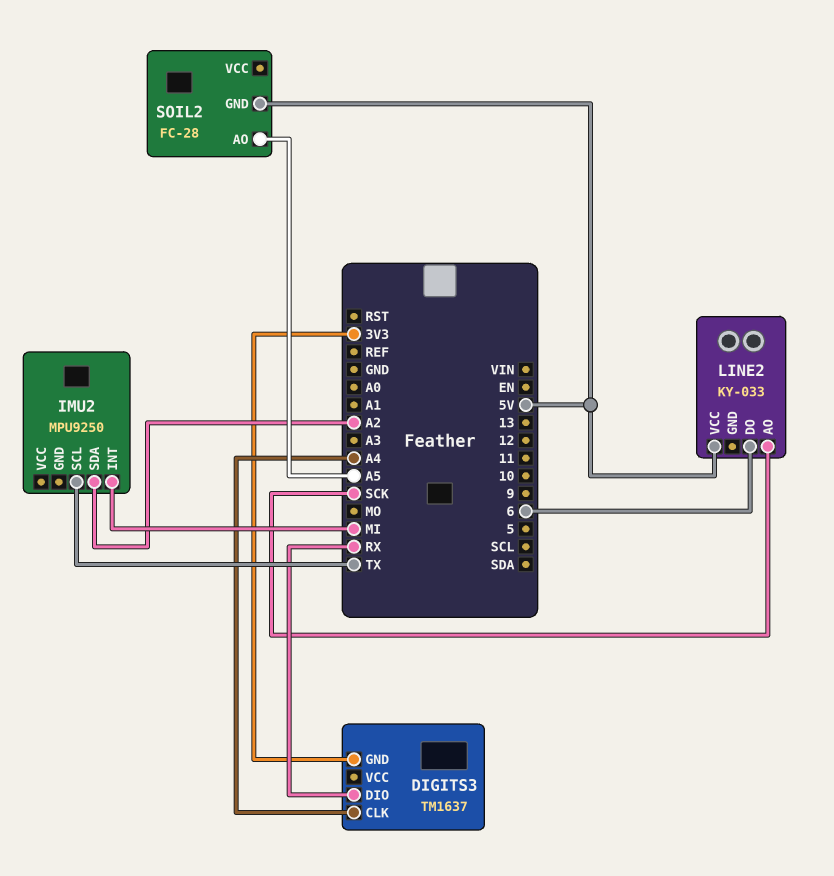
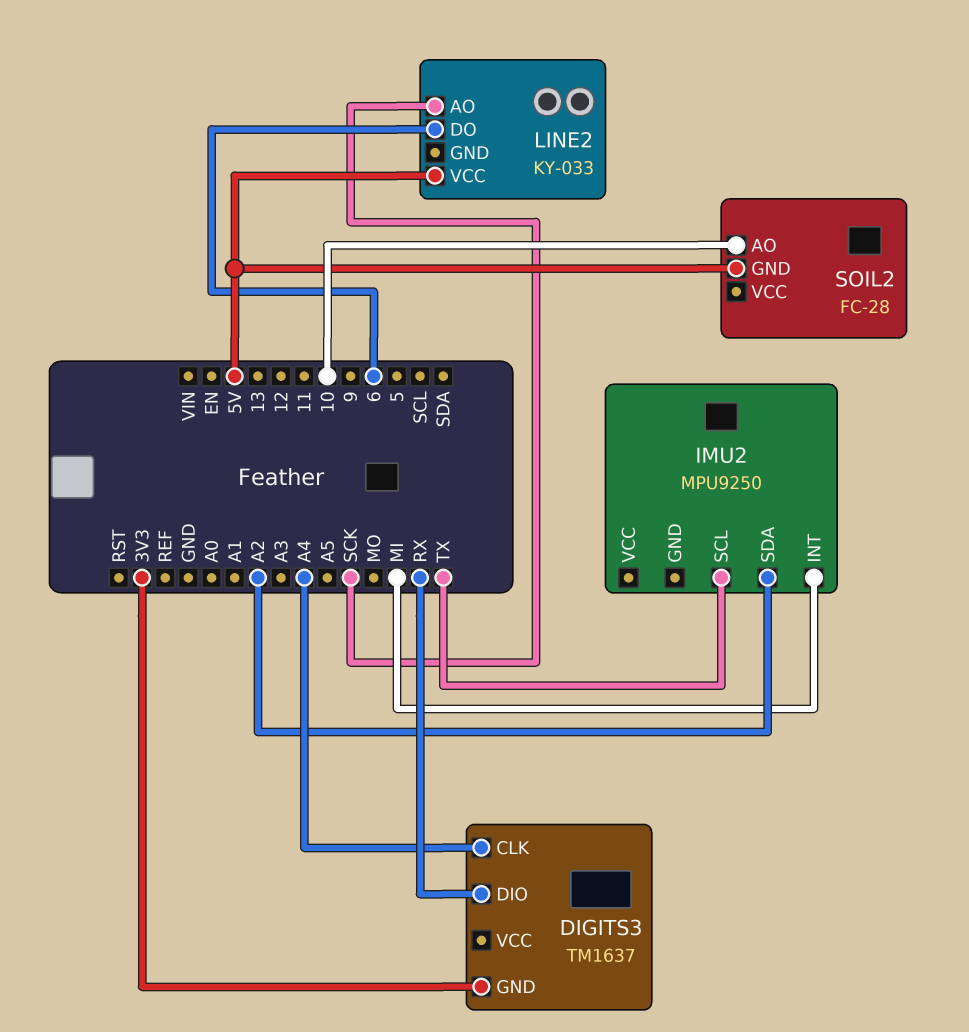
SOIL2 pin AO: A5 -> 10

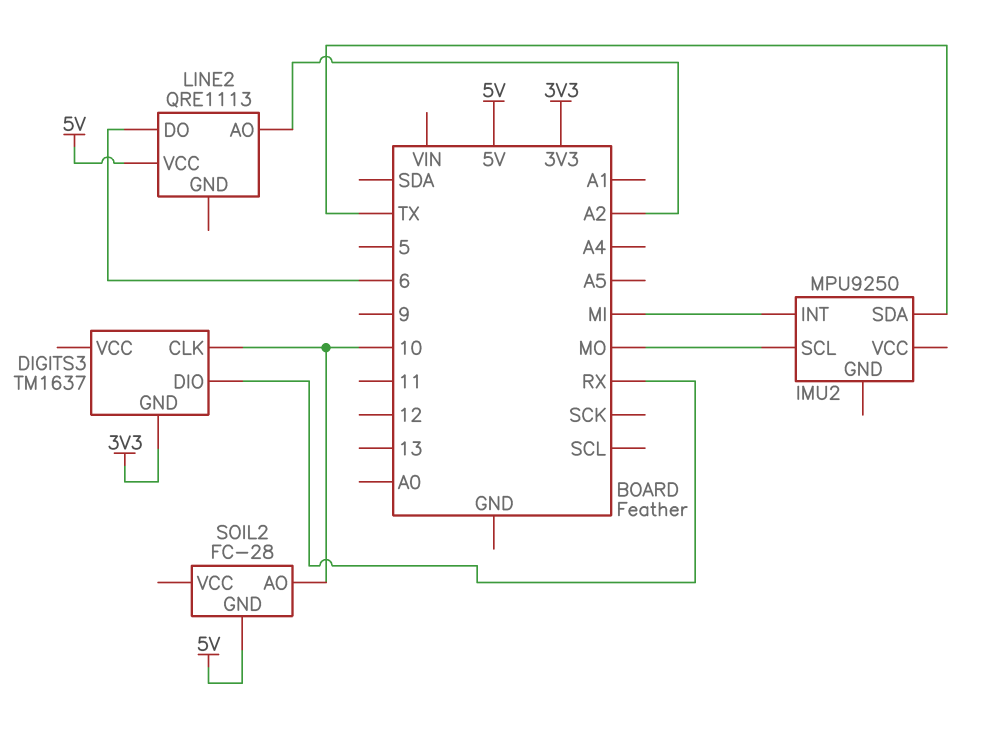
DIGITS3 pin CLK: A4 -> 10
IMU2 pin SCL: TX -> MO
IMU2 pin SDA: A2 -> TX
LINE2: KY-033 -> QRE1113
LINE2 pin AO: SCK -> A2

